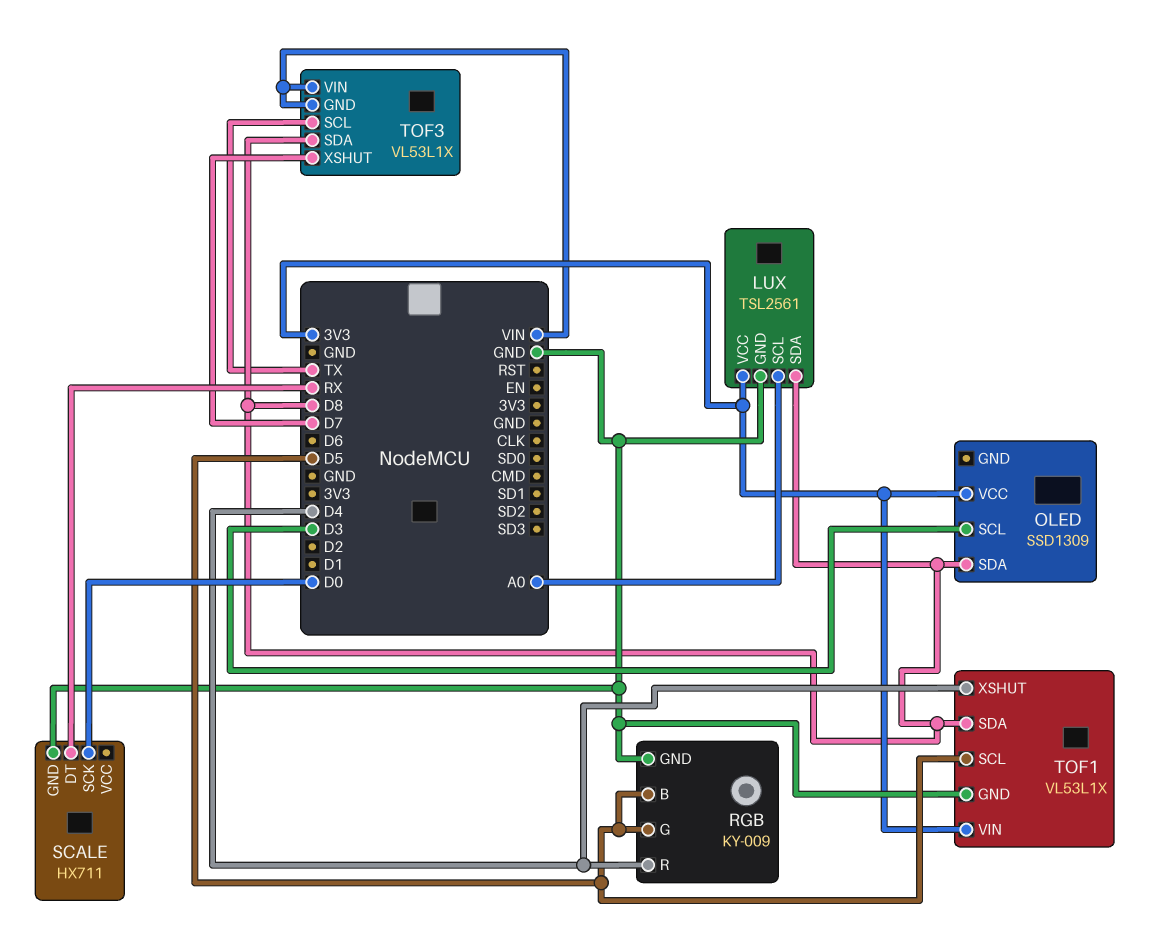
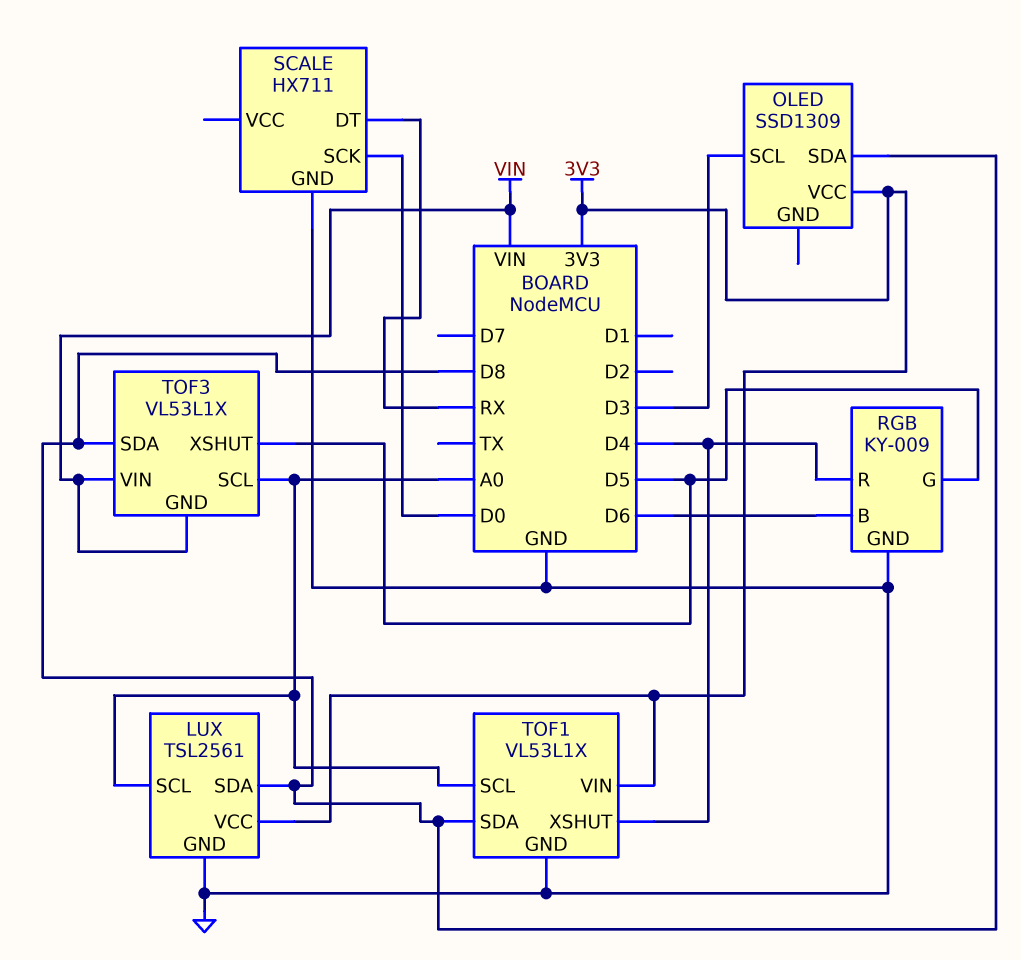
RGB pin B: D5 -> D6
TOF1 pin SCL: D5 -> A0
TOF3 pin SCL: TX -> A0
TOF3 pin XSHUT: D7 -> D5

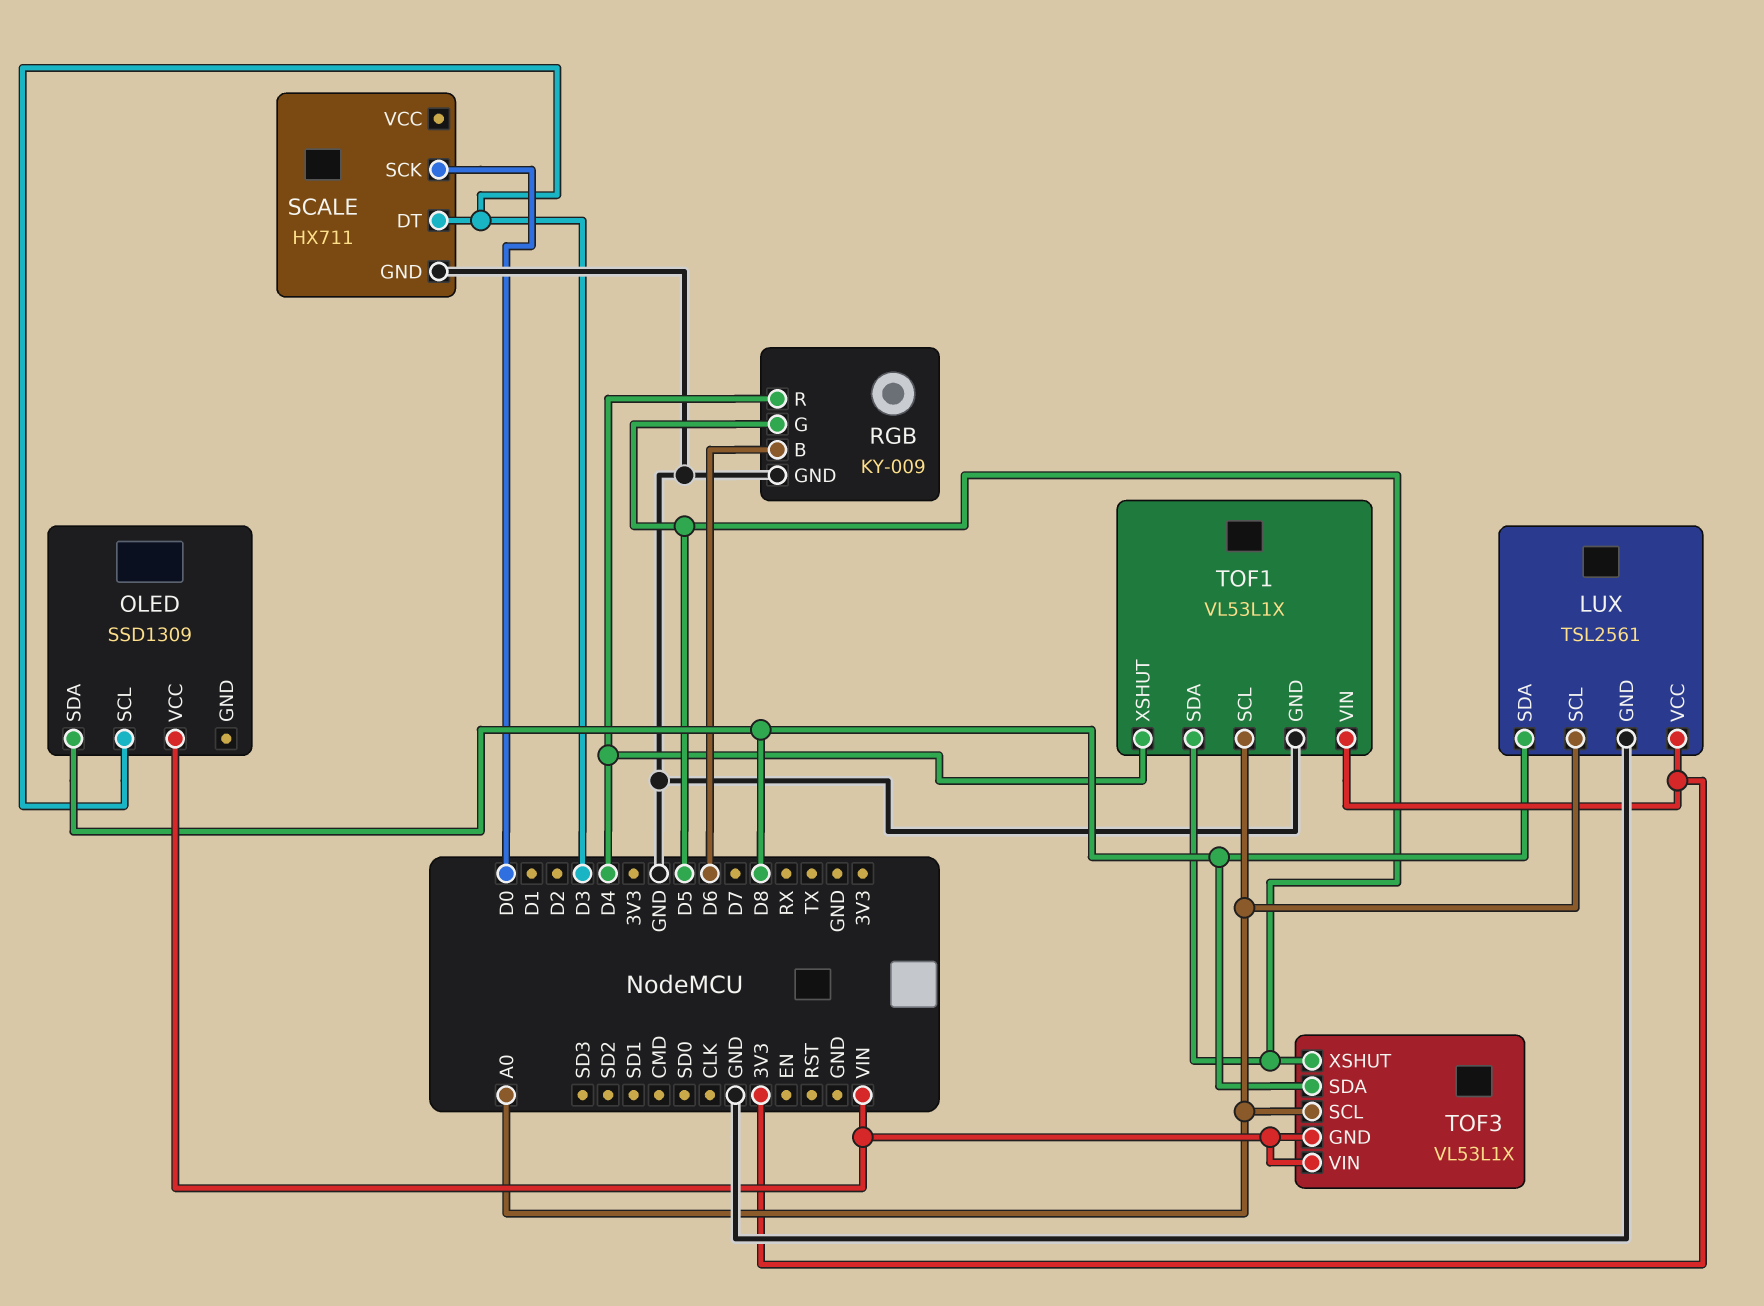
OLED pin VCC: 3V3 -> VIN
SCALE pin DT: RX -> D3
TOF1 pin SDA: D8 -> D5

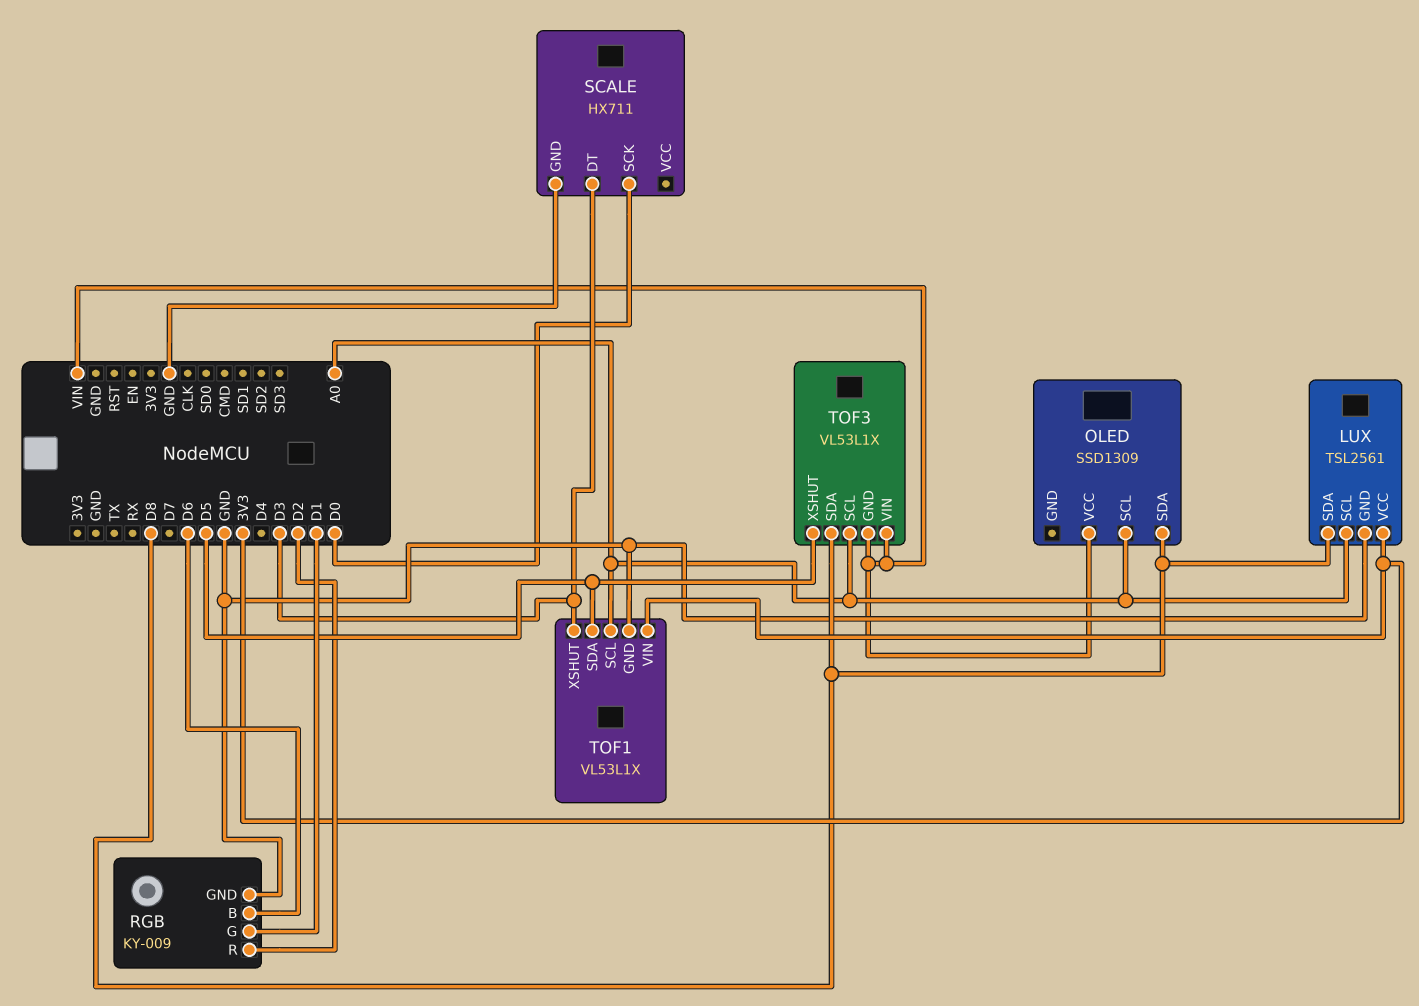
OLED pin SCL: D3 -> A0
RGB pin G: D5 -> D1
RGB pin R: D4 -> D2
TOF1 pin XSHUT: D4 -> D3

